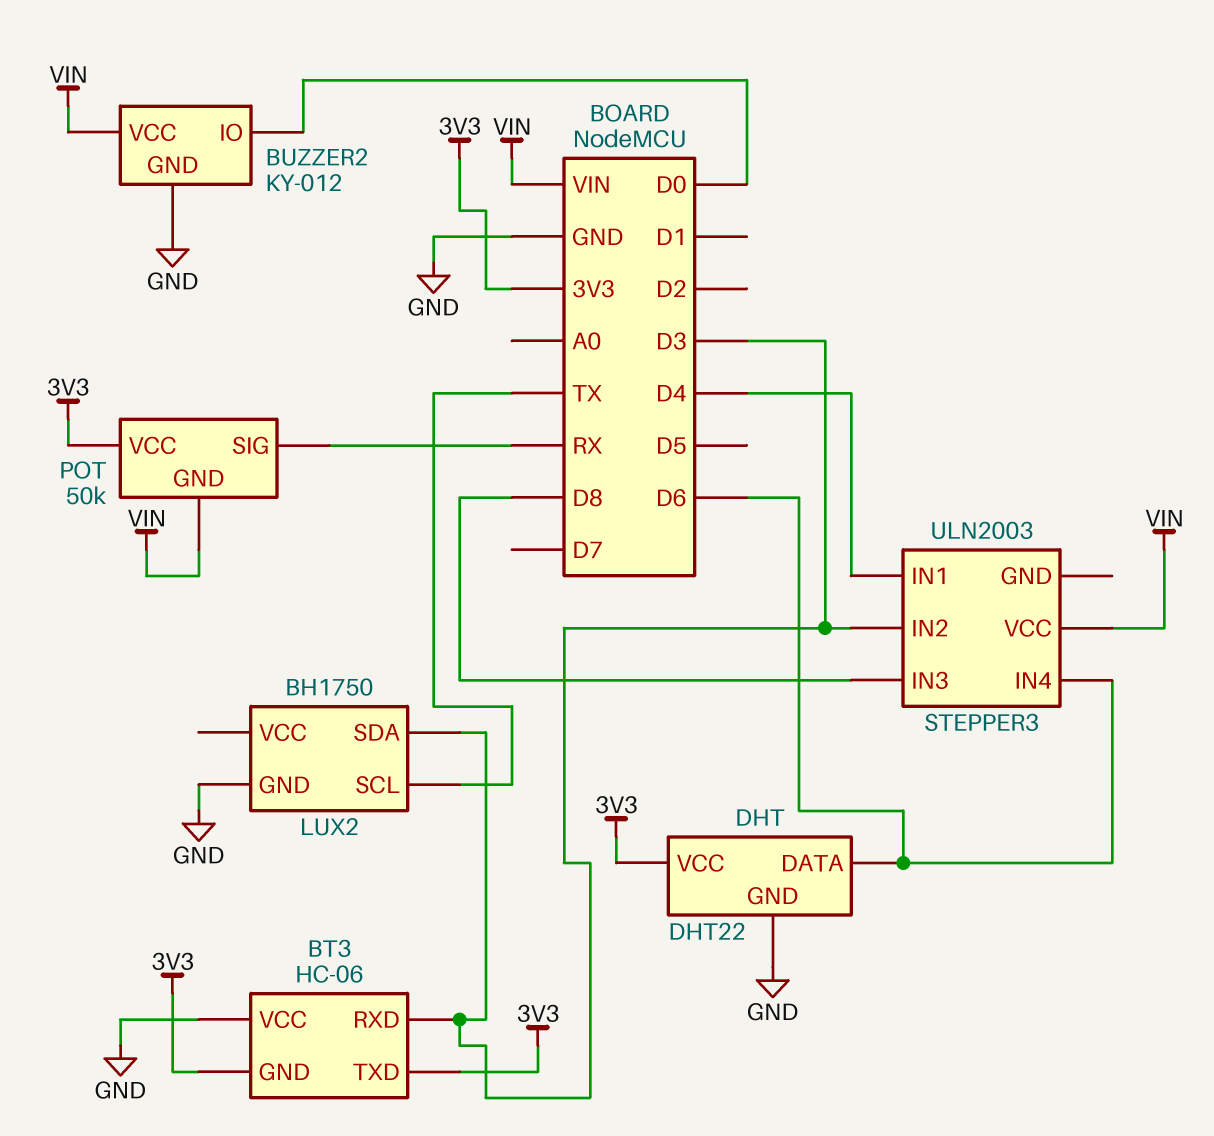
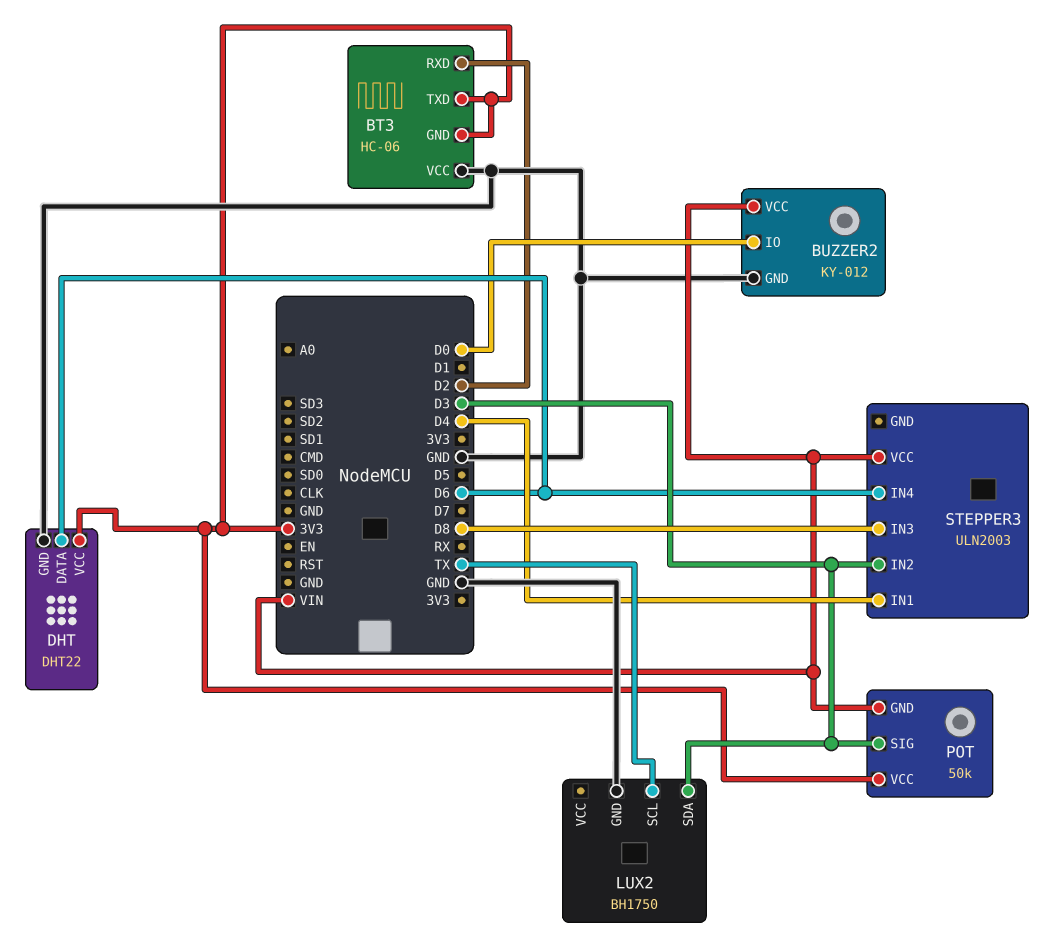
BT3 pin RXD: D3 -> D2
POT pin SIG: RX -> D3

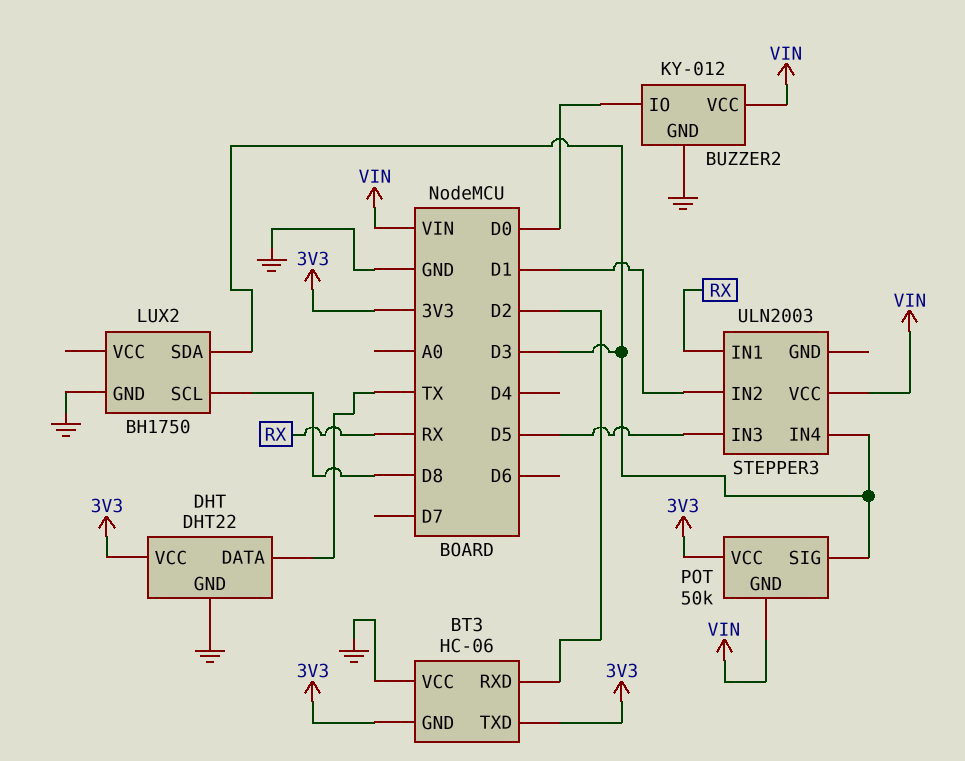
DHT pin DATA: D6 -> TX
LUX2 pin SCL: TX -> D8
STEPPER3 pin IN1: D4 -> RX
STEPPER3 pin IN2: D3 -> D1
STEPPER3 pin IN3: D8 -> D5
STEPPER3 pin IN4: D6 -> D3

